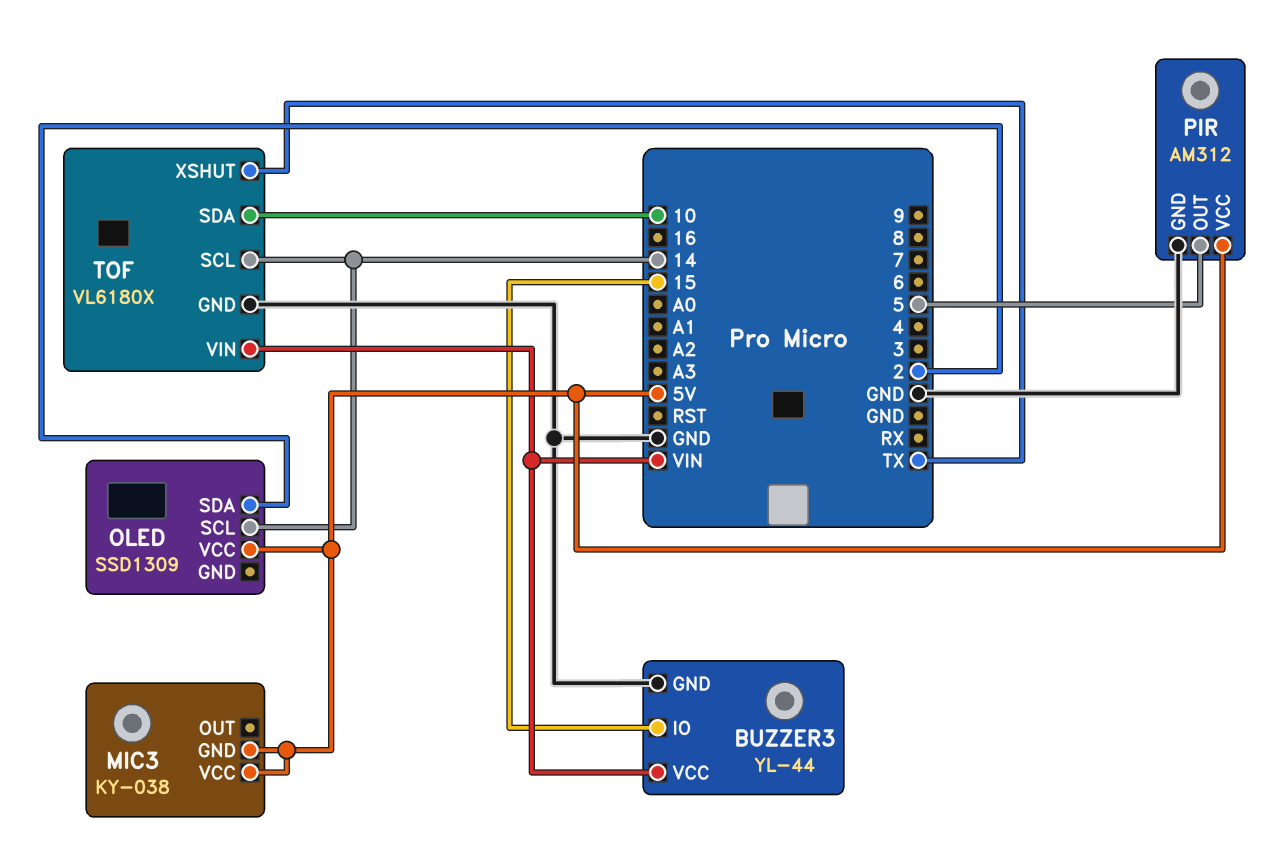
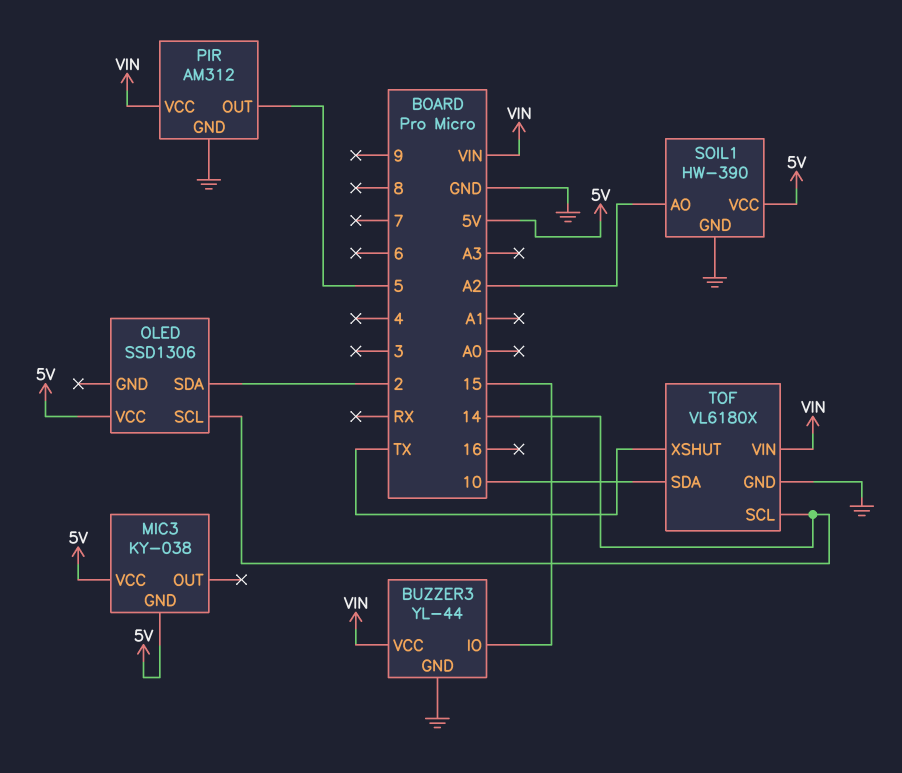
OLED: SSD1309 -> SSD1306
PIR pin VCC: 5V -> VIN
SOIL1: none -> HW-390
SOIL1 pin AO: none -> A2
SOIL1 pin GND: none -> GND
SOIL1 pin VCC: none -> 5V

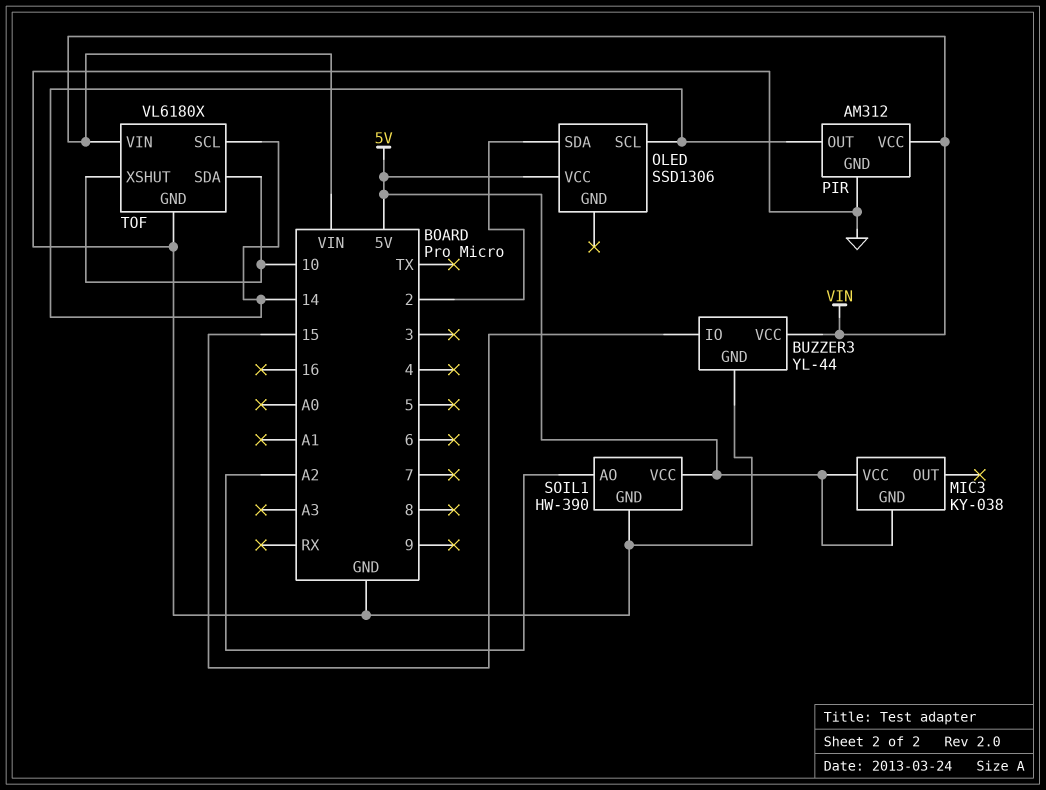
PIR pin OUT: 5 -> 14
TOF pin XSHUT: TX -> 10

